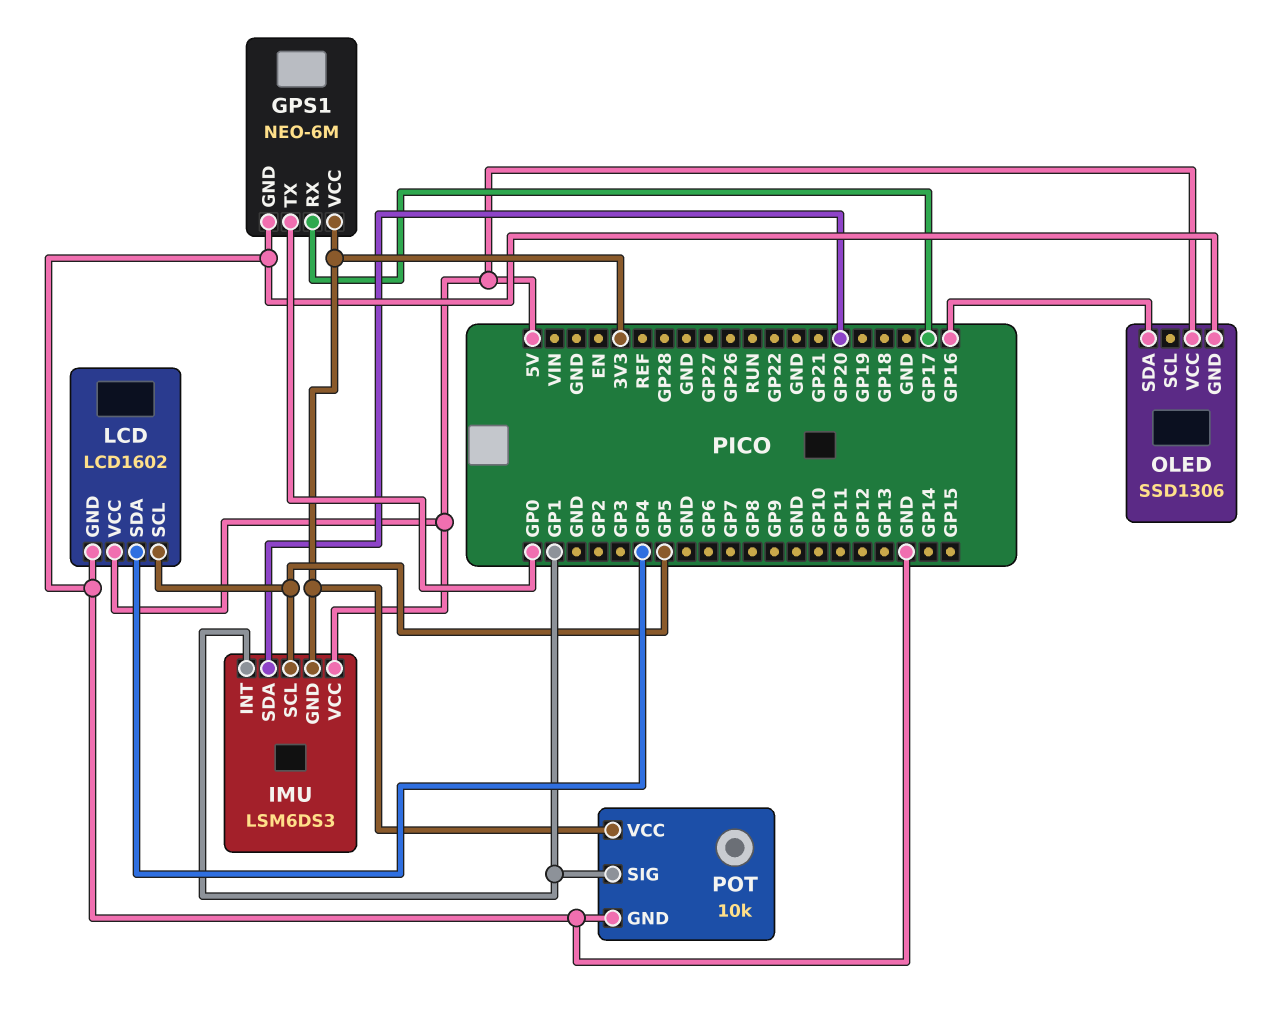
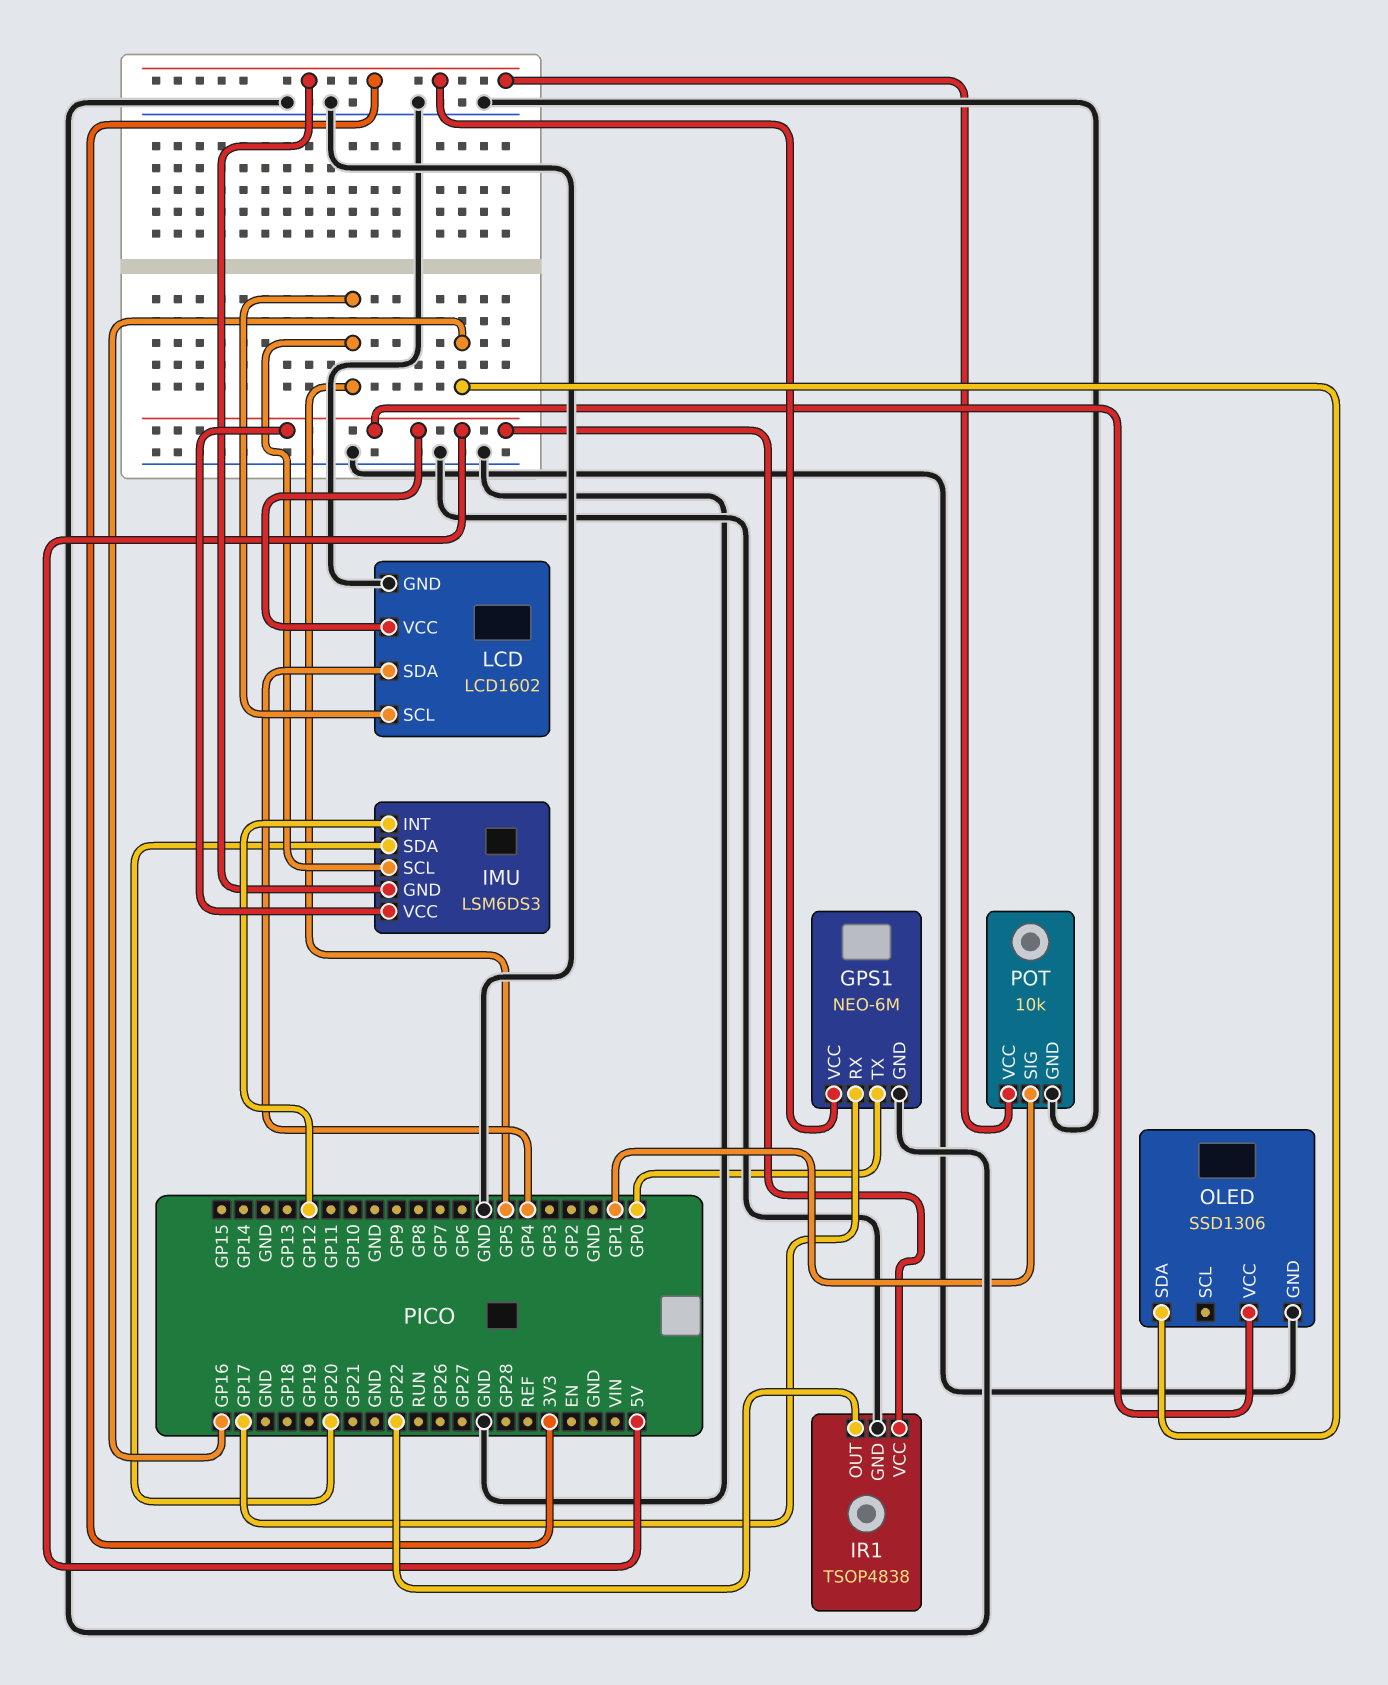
IMU pin INT: GP1 -> GP12
IR1: none -> TSOP4838
IR1 pin GND: none -> GND
IR1 pin OUT: none -> GP22
IR1 pin VCC: none -> 5V

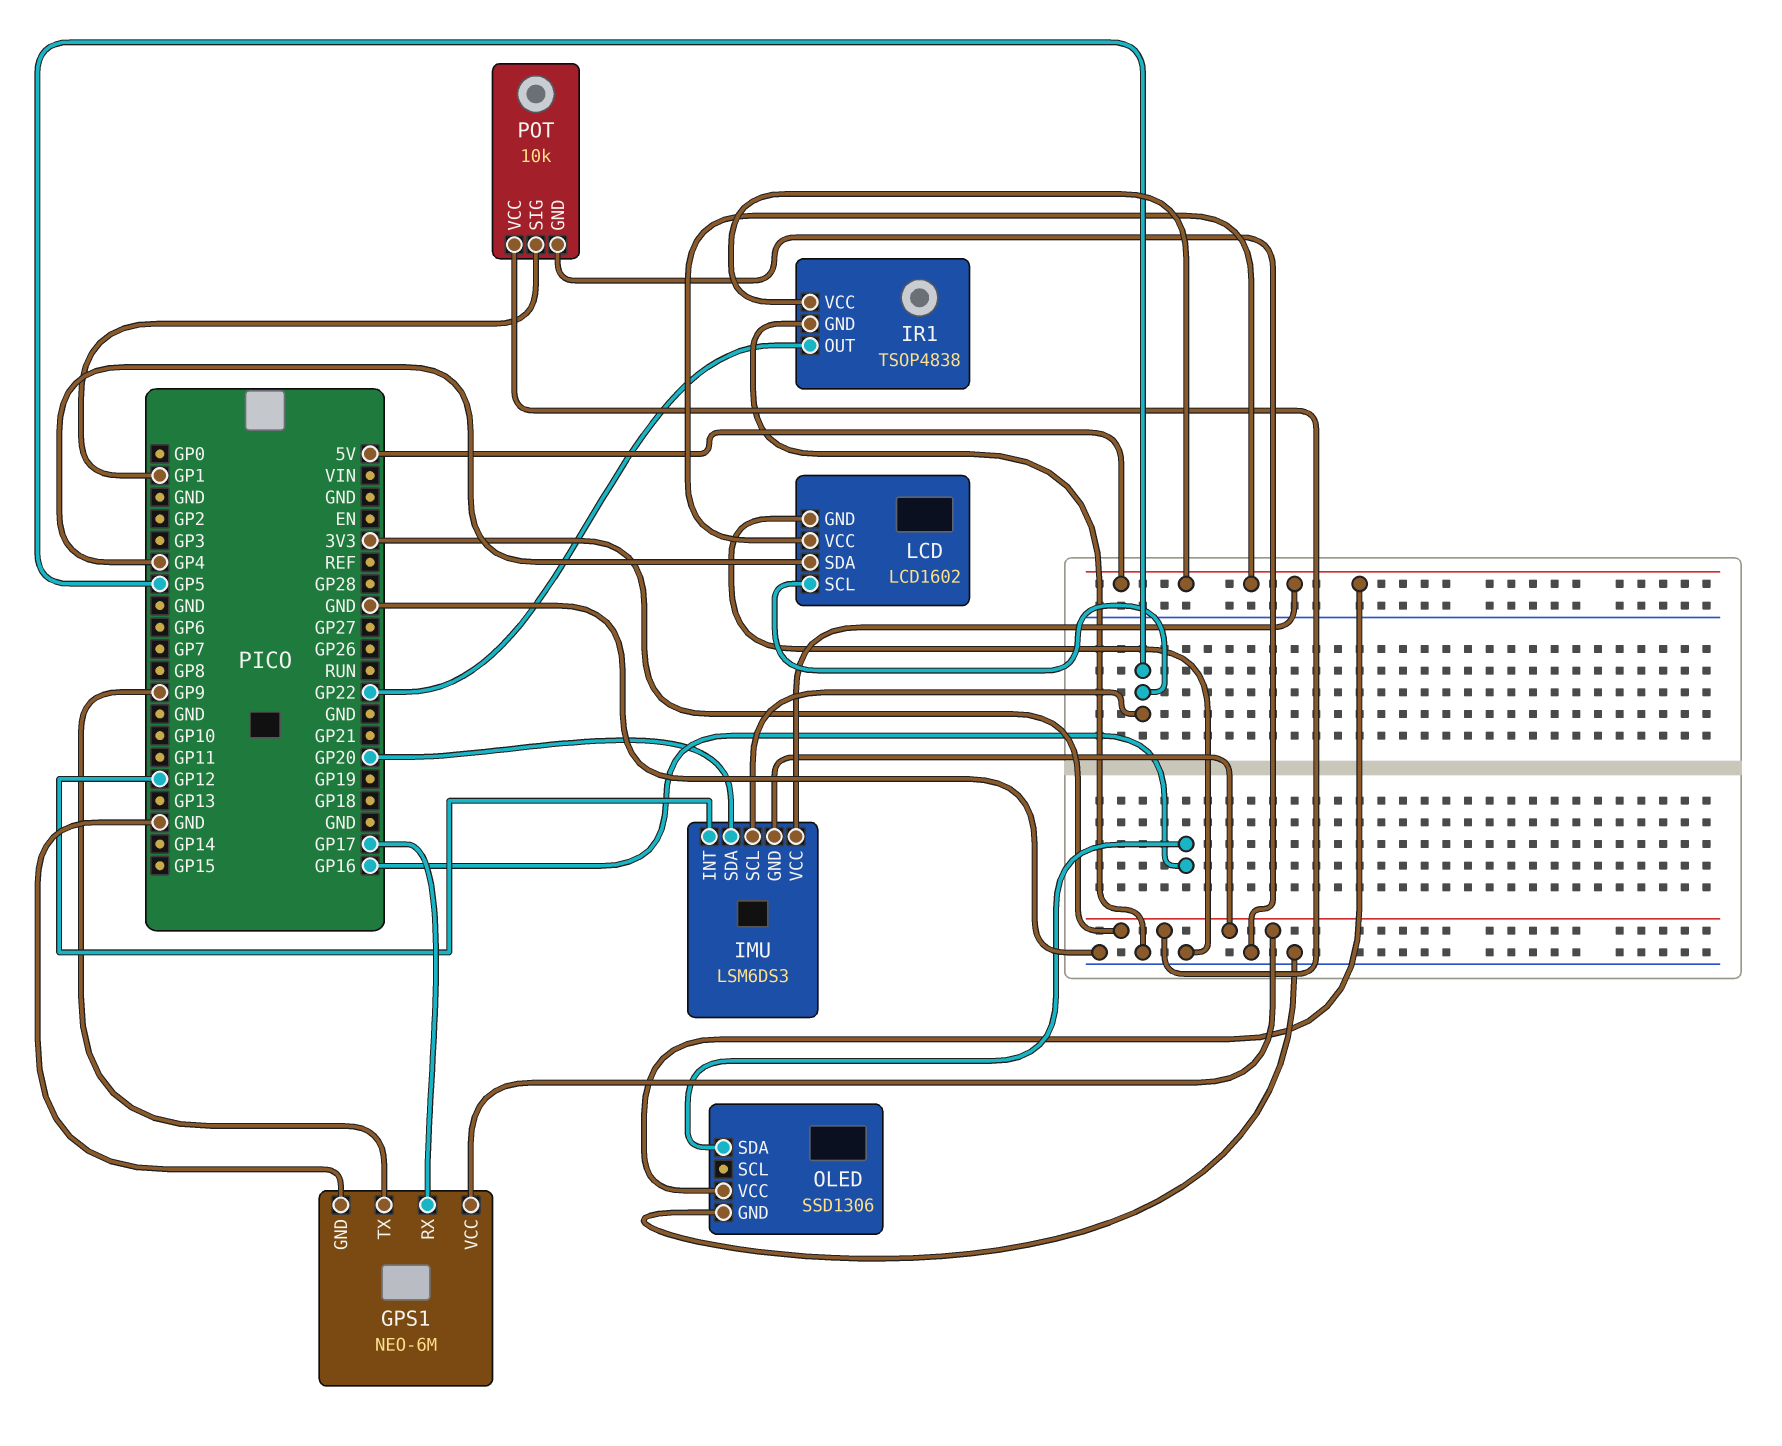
GPS1 pin TX: GP0 -> GP9

